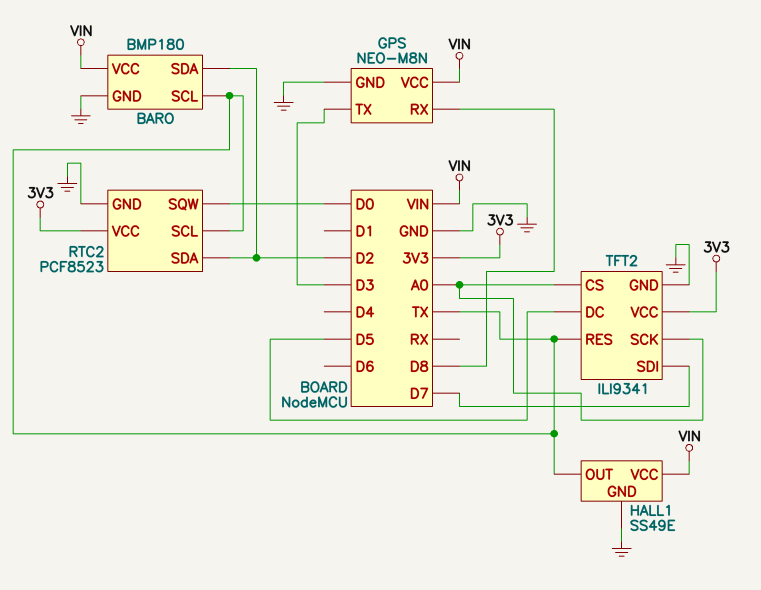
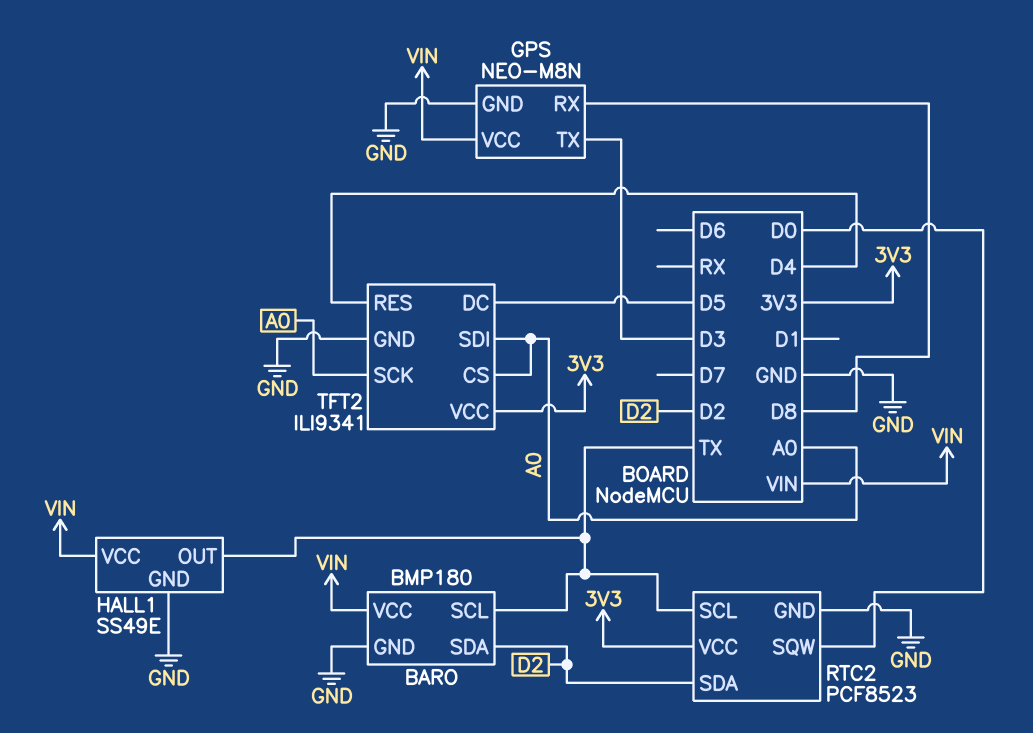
TFT2 pin RES: TX -> D4
TFT2 pin SDI: D7 -> A0

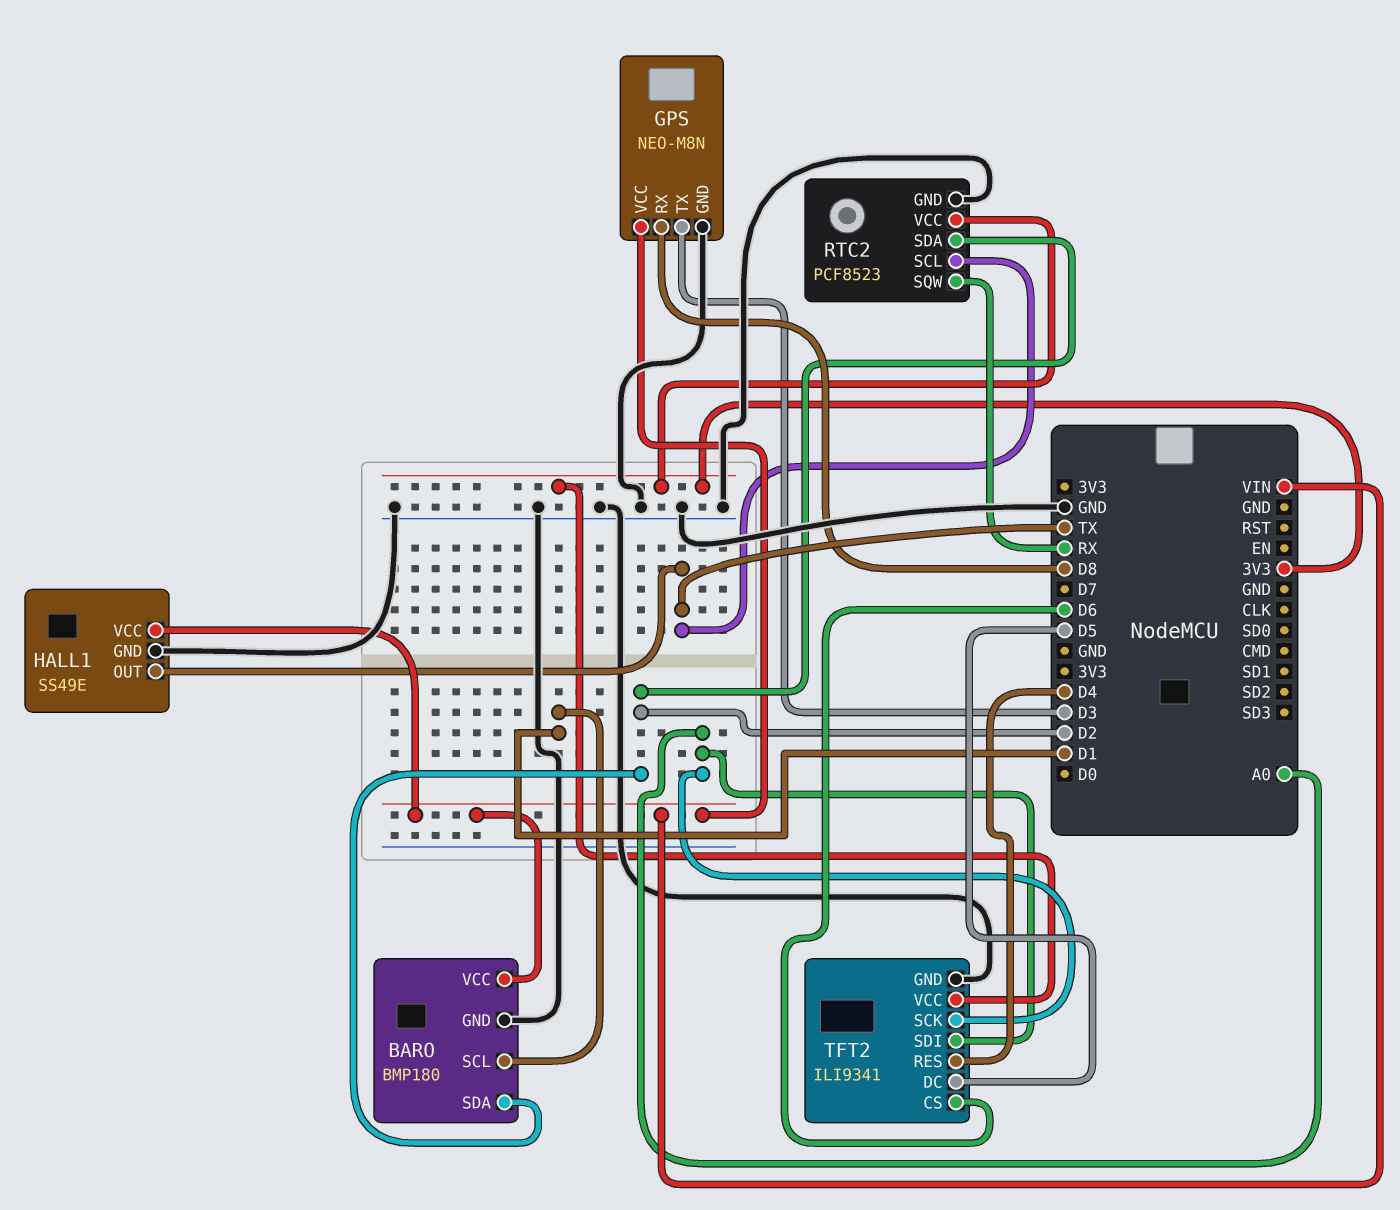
BARO pin SCL: TX -> D1
RTC2 pin SQW: D0 -> RX
TFT2 pin CS: A0 -> D6

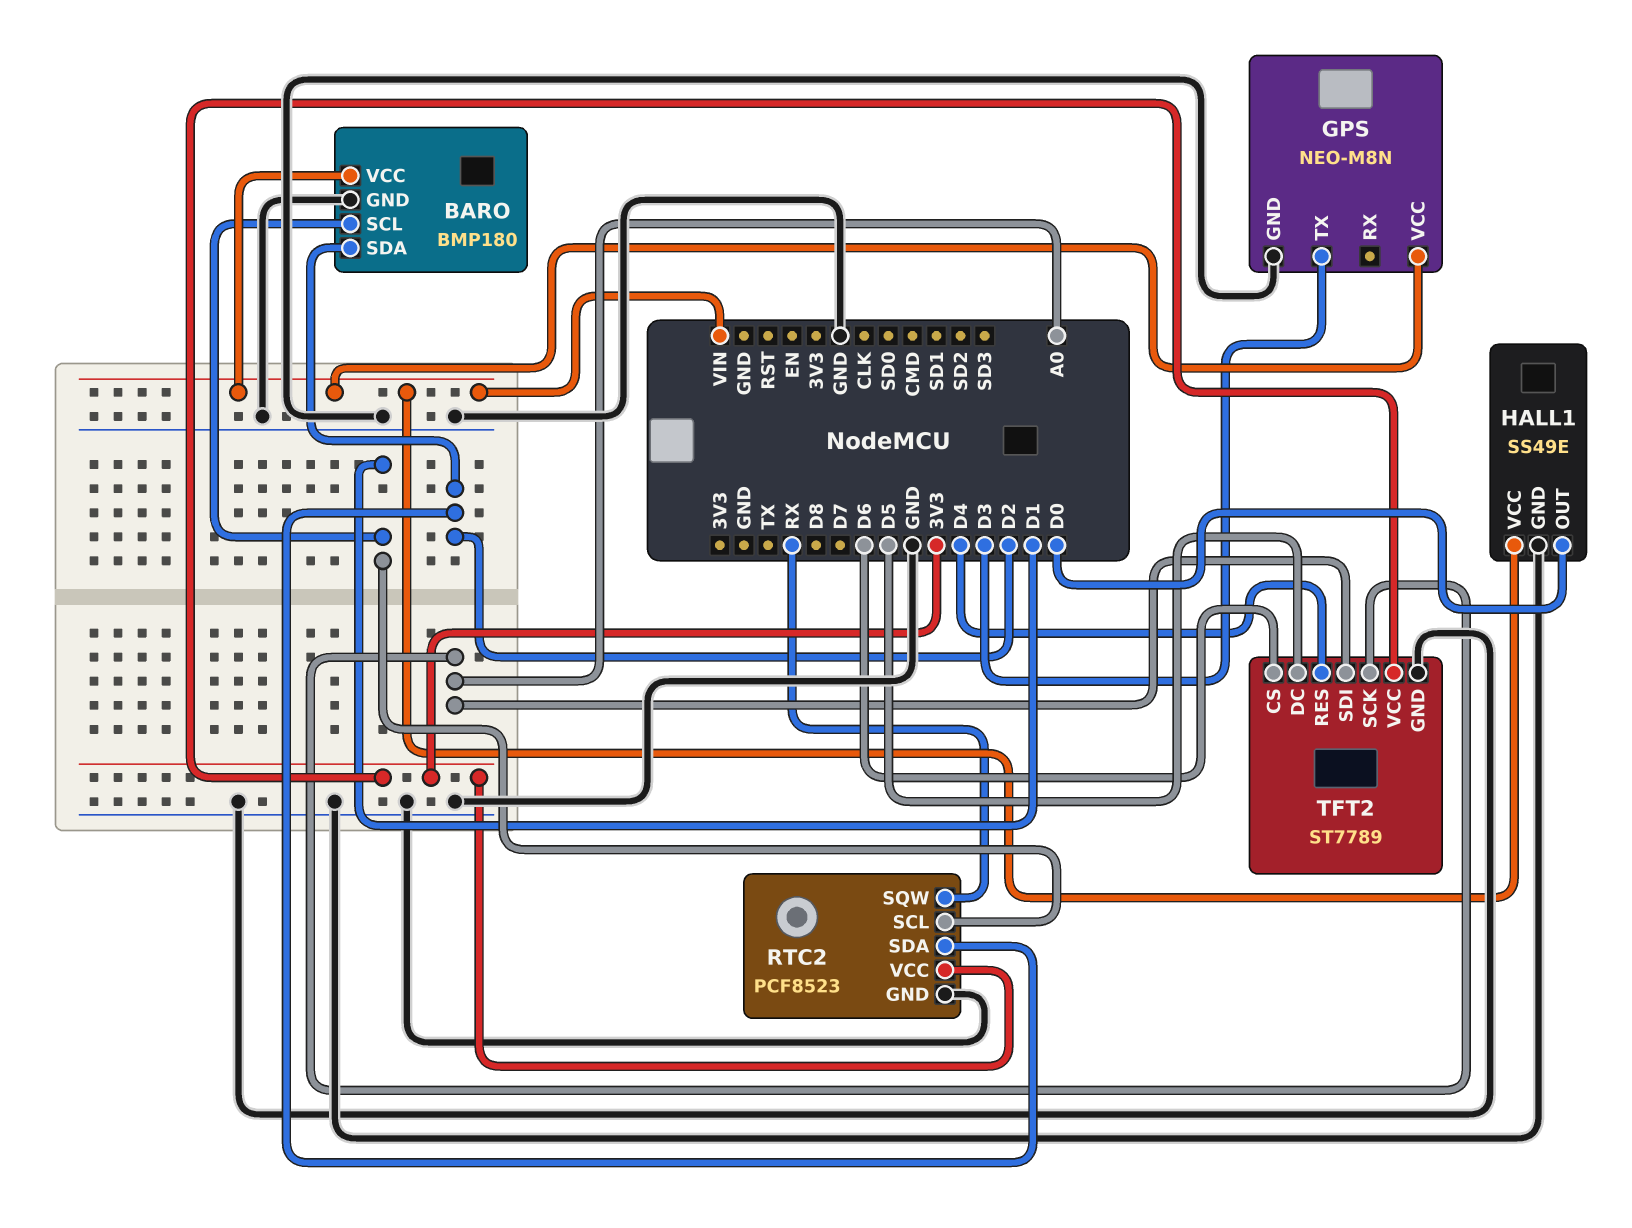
GPS pin RX: D8 -> none
HALL1 pin OUT: TX -> D0
RTC2 pin SCL: TX -> D1
TFT2: ILI9341 -> ST7789

